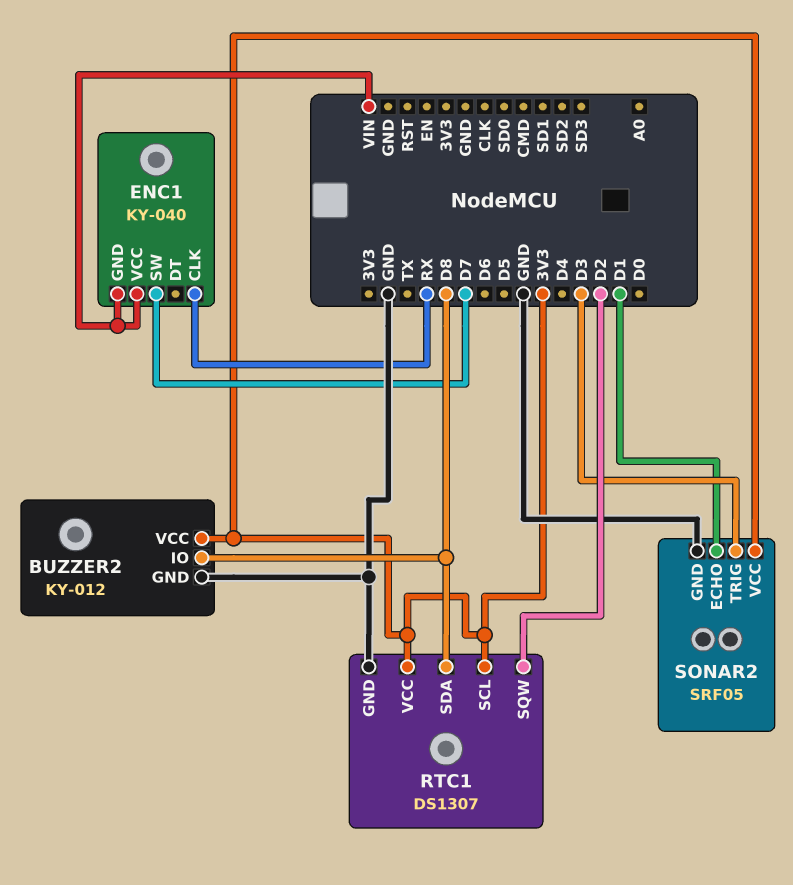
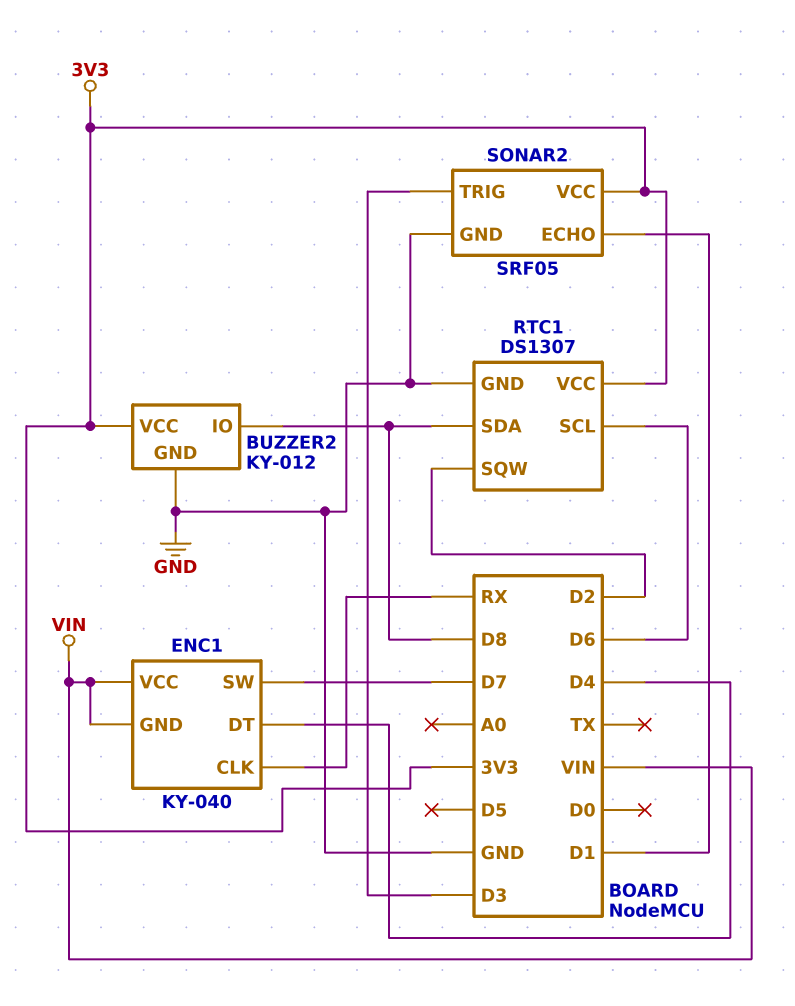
ENC1 pin DT: none -> D4
RTC1 pin SCL: 3V3 -> D6

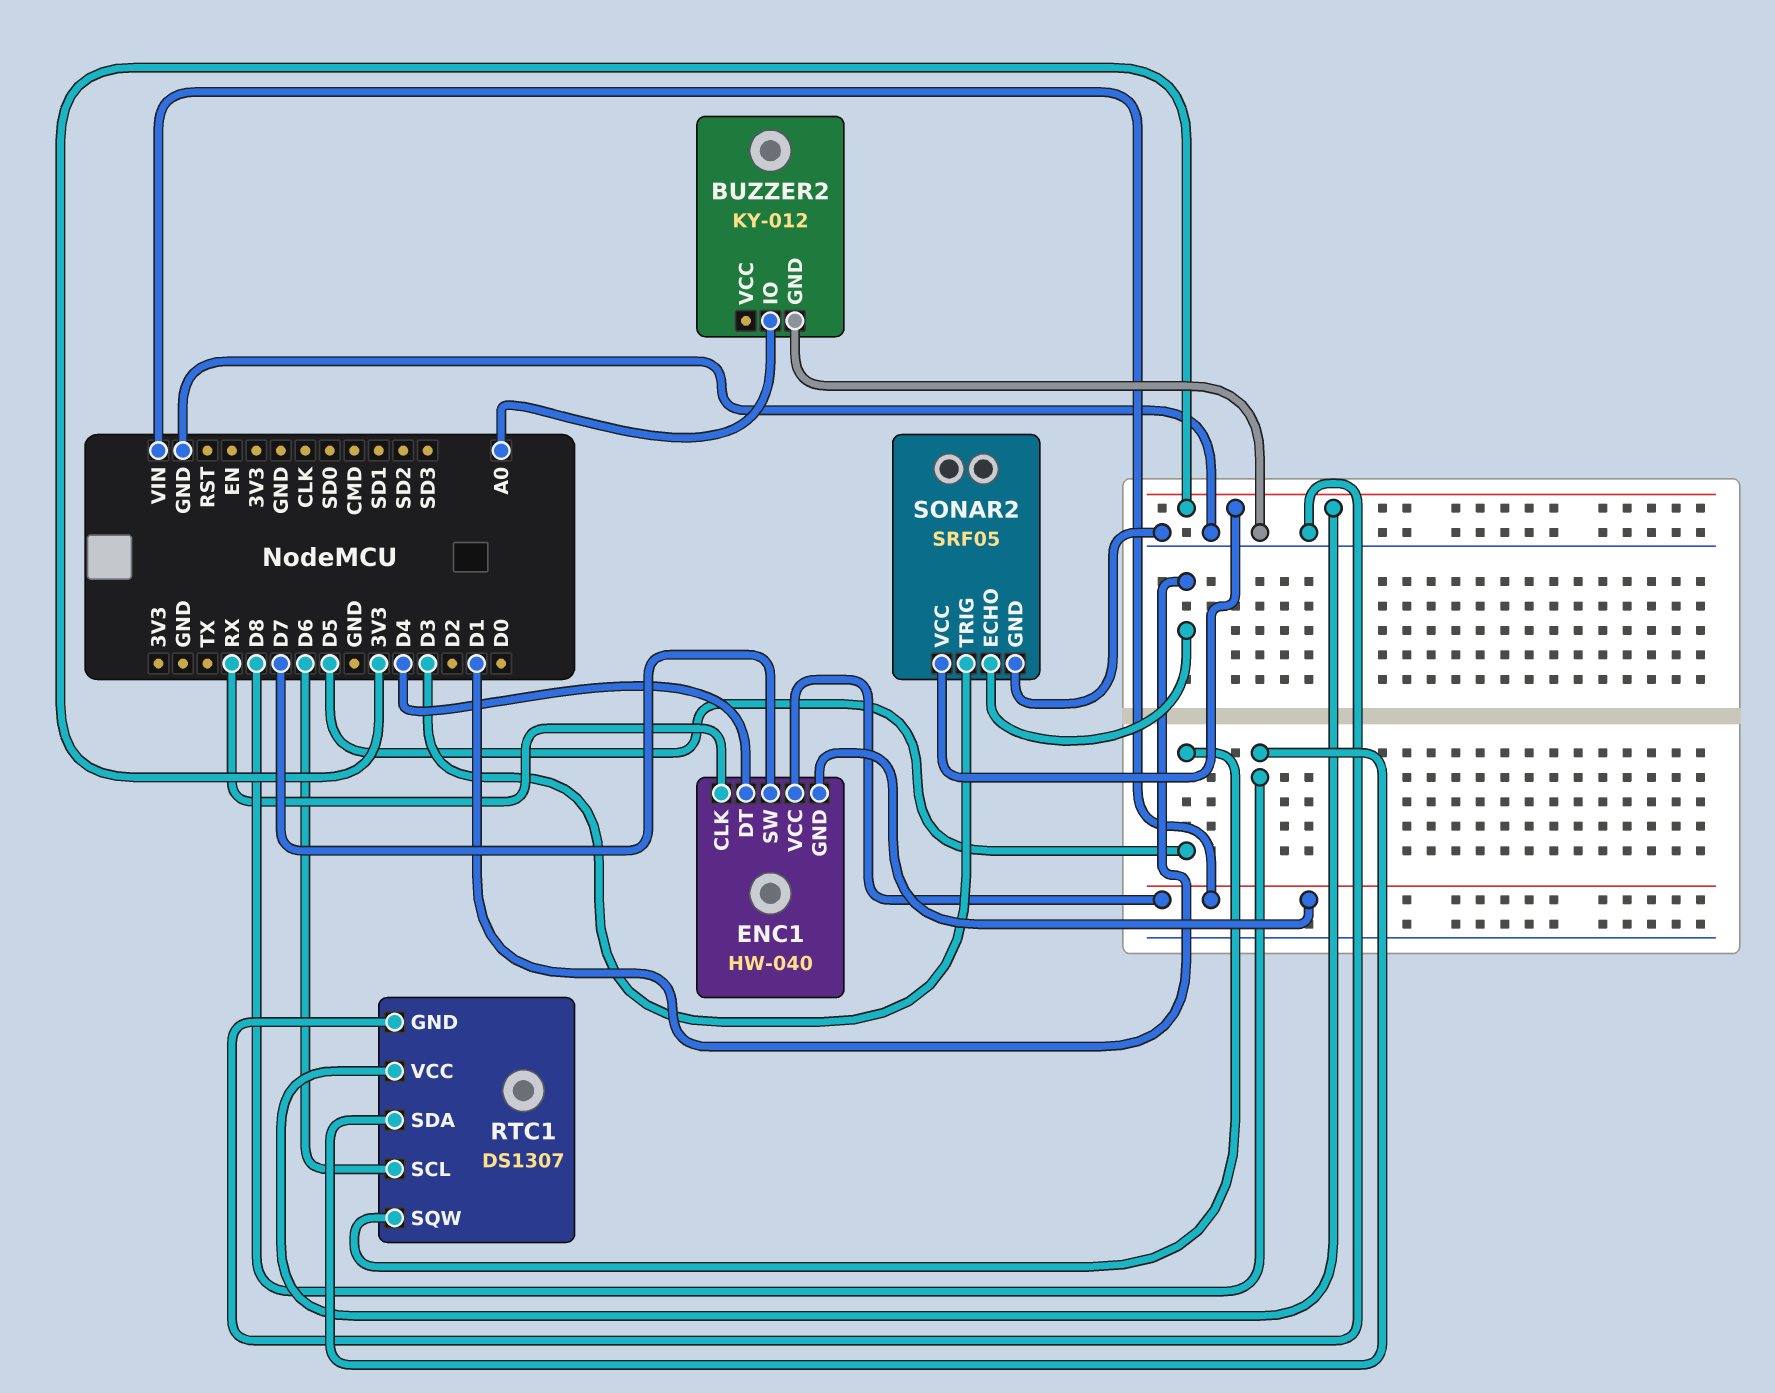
BUZZER2 pin IO: D8 -> A0
BUZZER2 pin VCC: 3V3 -> none
ENC1: KY-040 -> HW-040
RTC1 pin SQW: D2 -> D5

